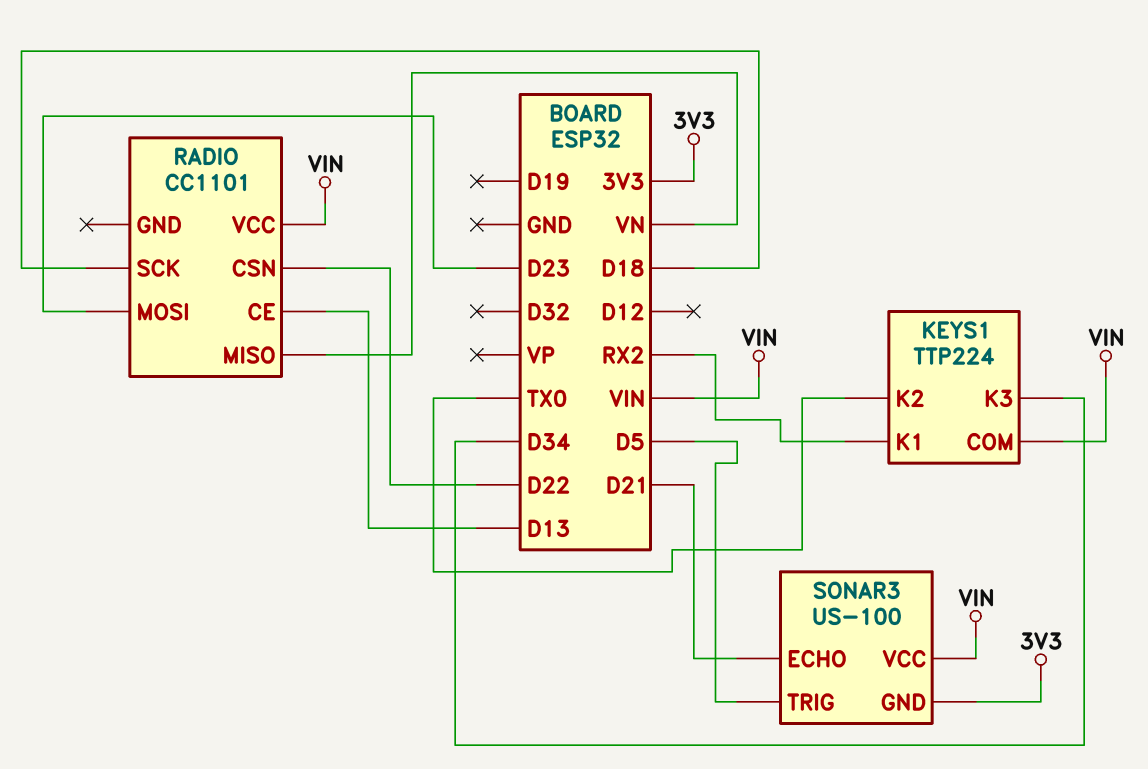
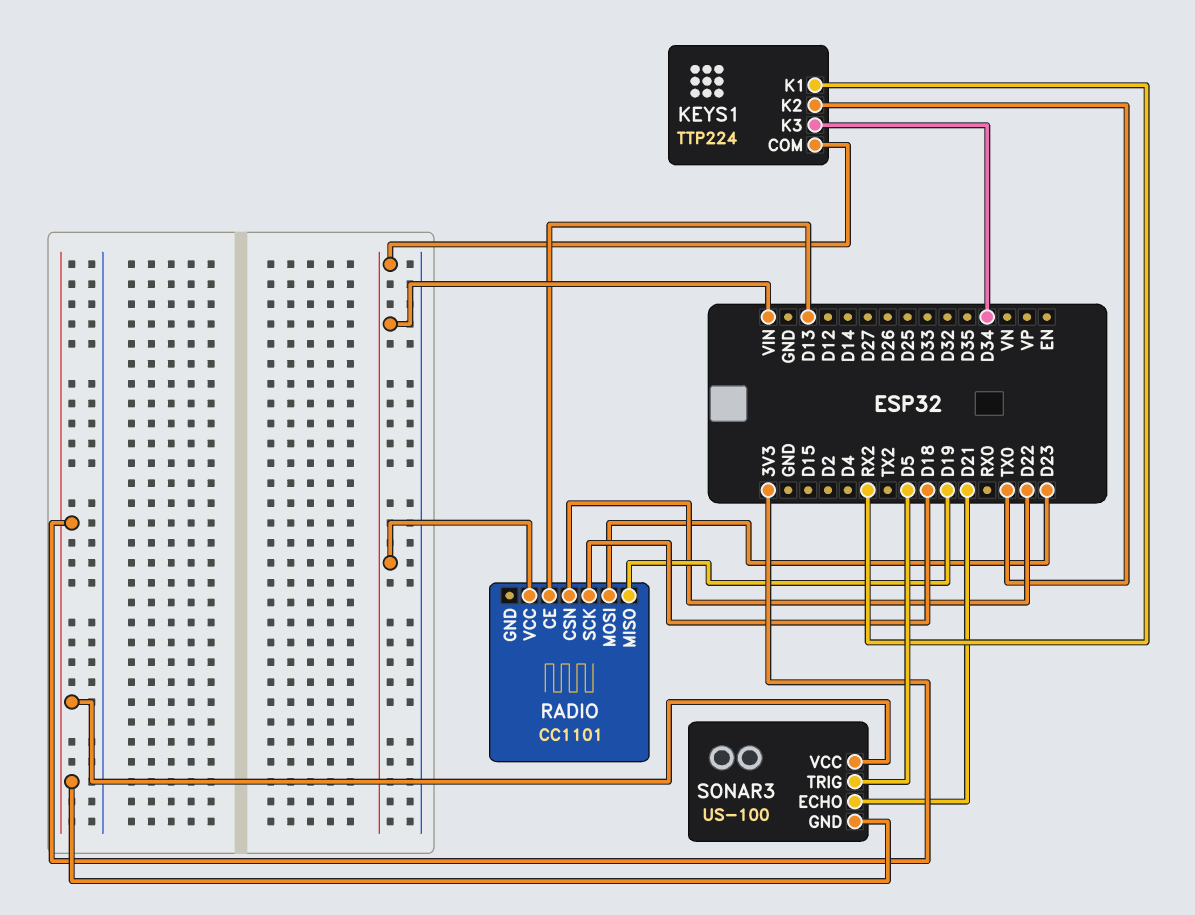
RADIO pin MISO: VN -> D19
SONAR3 pin VCC: VIN -> 3V3

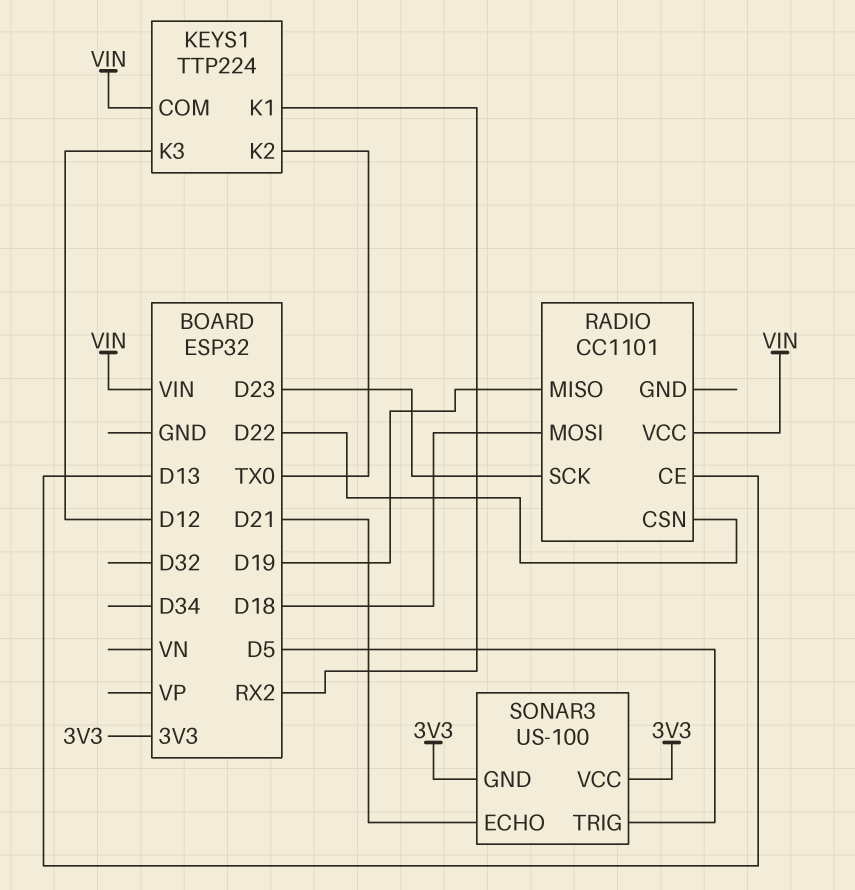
KEYS1 pin K3: D34 -> D12
RADIO pin MOSI: D23 -> D18
RADIO pin SCK: D18 -> D23

